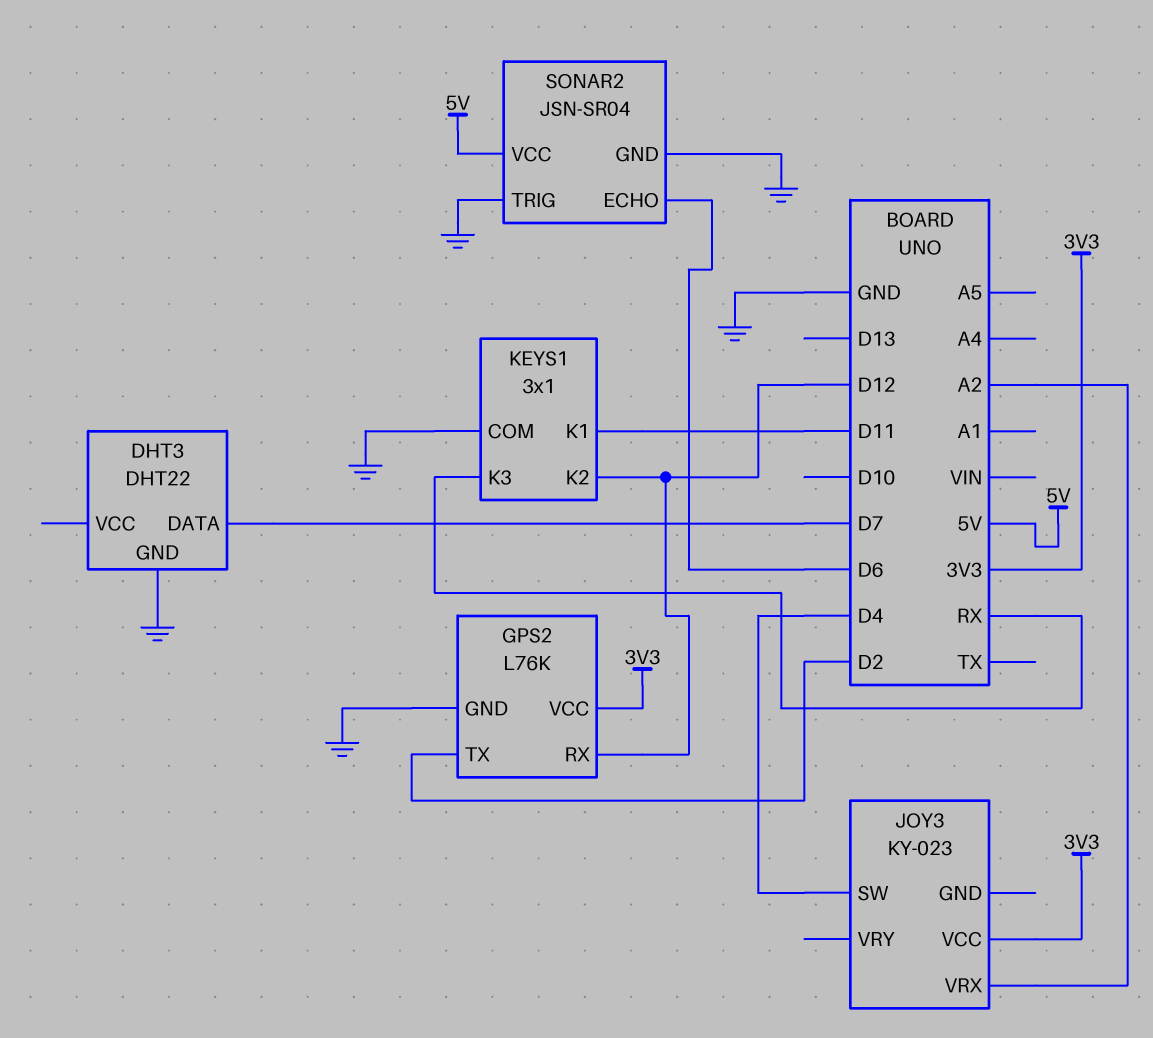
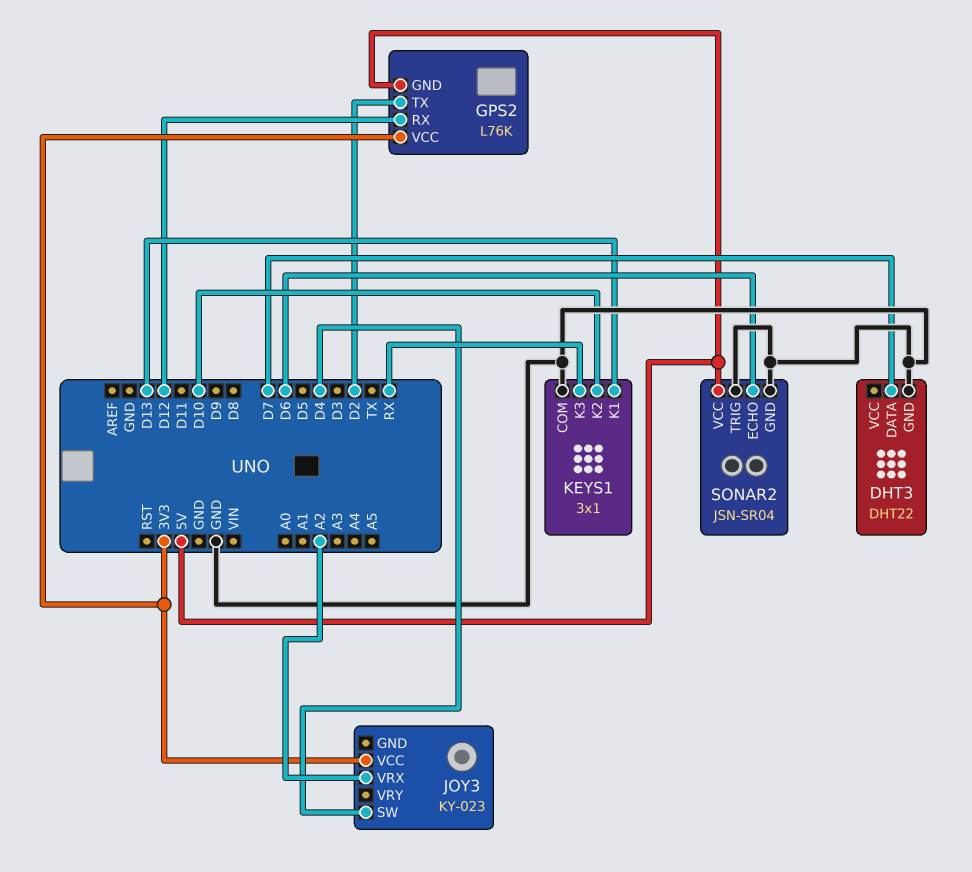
GPS2 pin GND: GND -> 5V
KEYS1 pin K1: D11 -> D13
KEYS1 pin K2: D12 -> D10

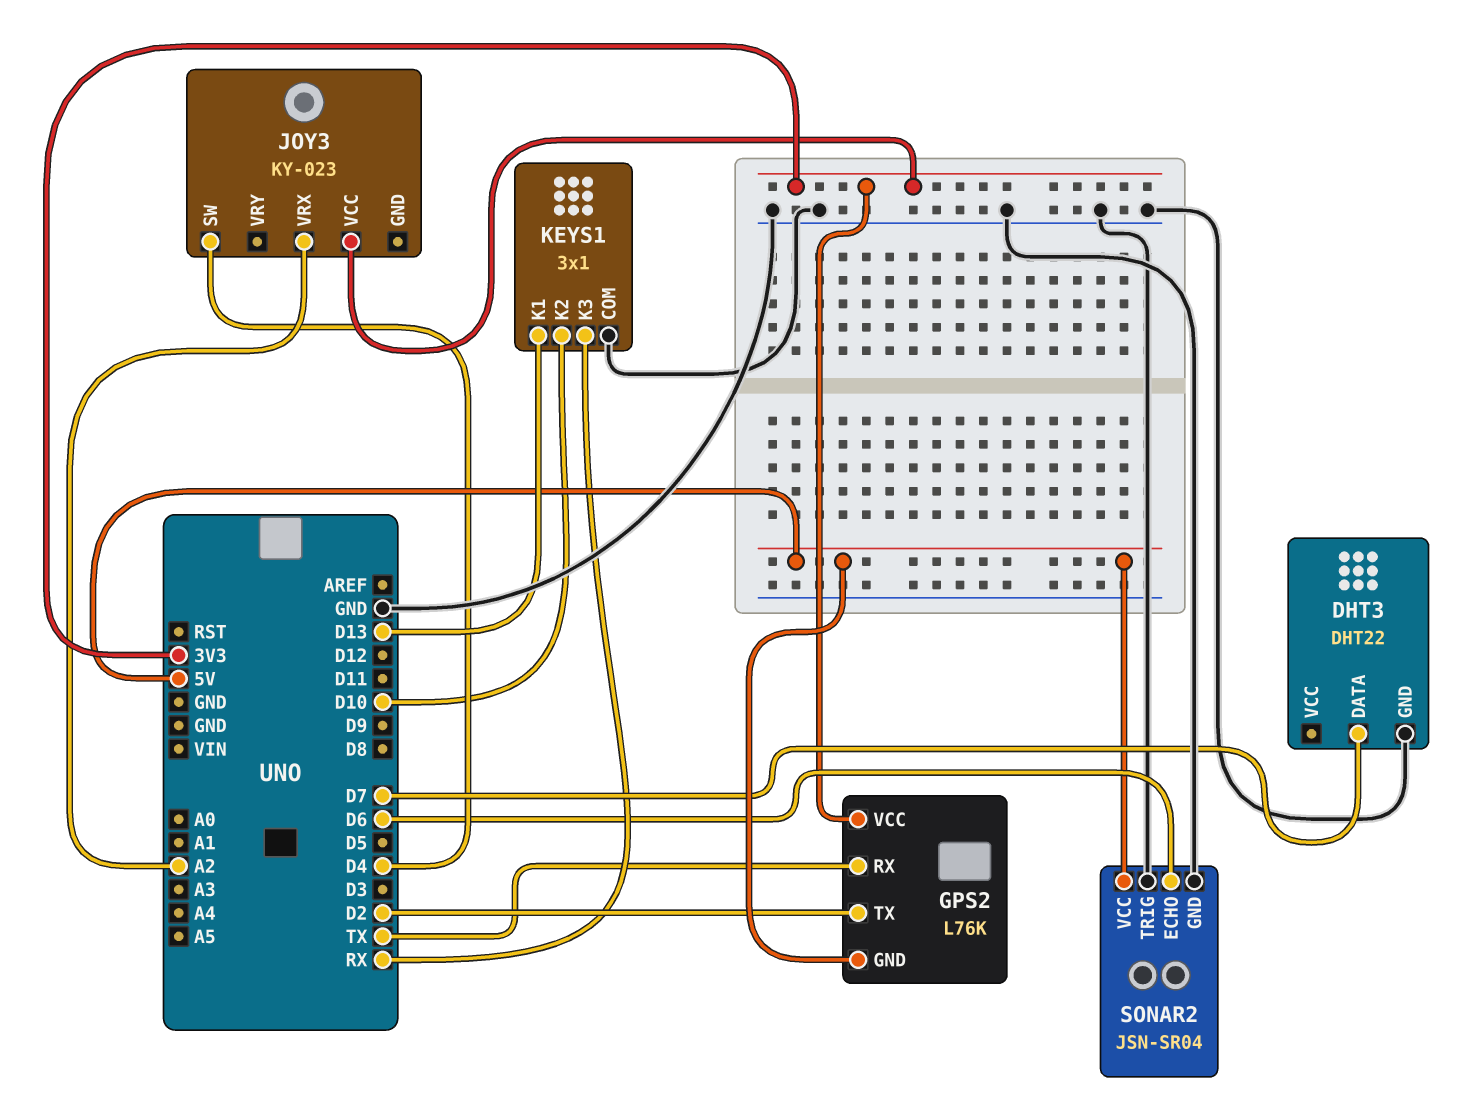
GPS2 pin RX: D12 -> TX

